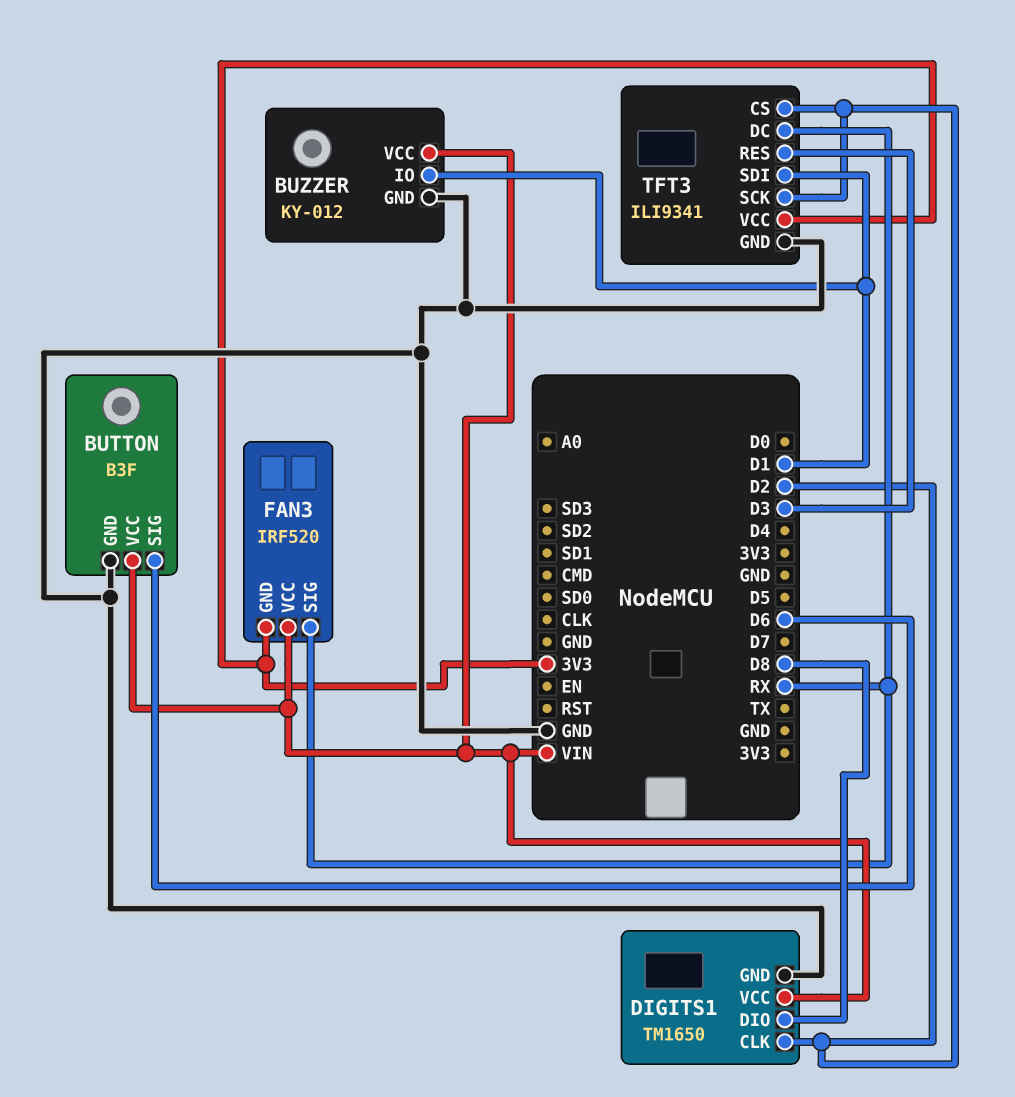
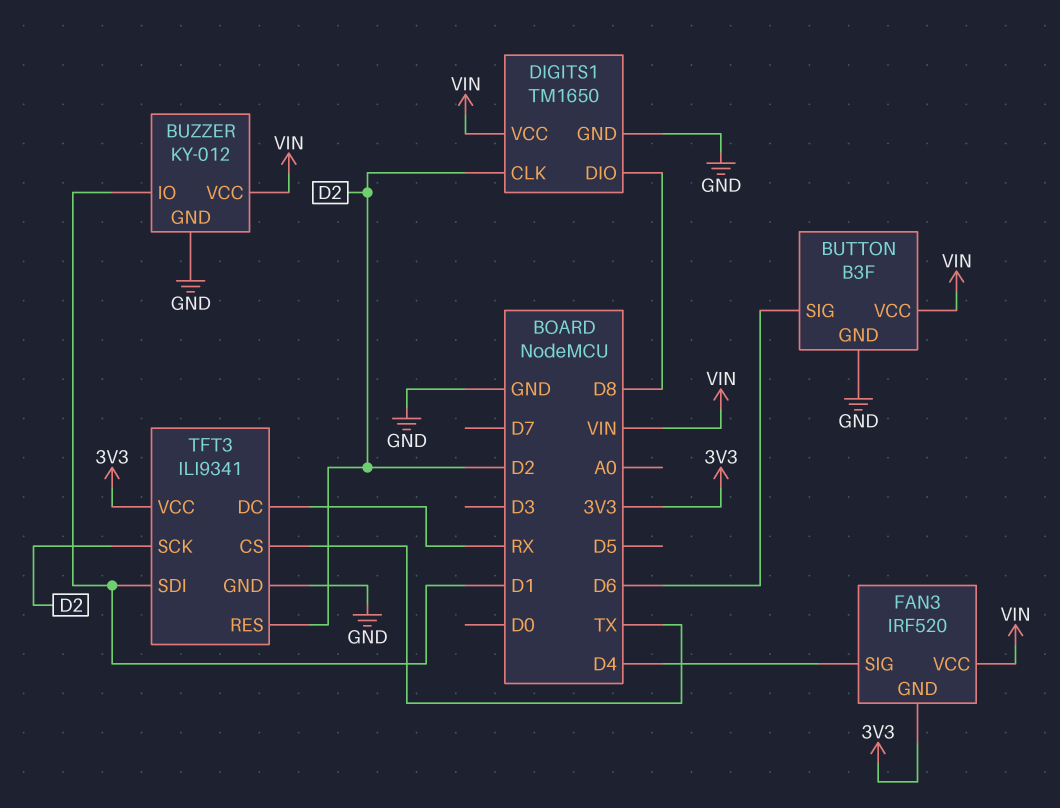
FAN3 pin SIG: RX -> D4
TFT3 pin CS: D2 -> TX
TFT3 pin RES: D3 -> D2

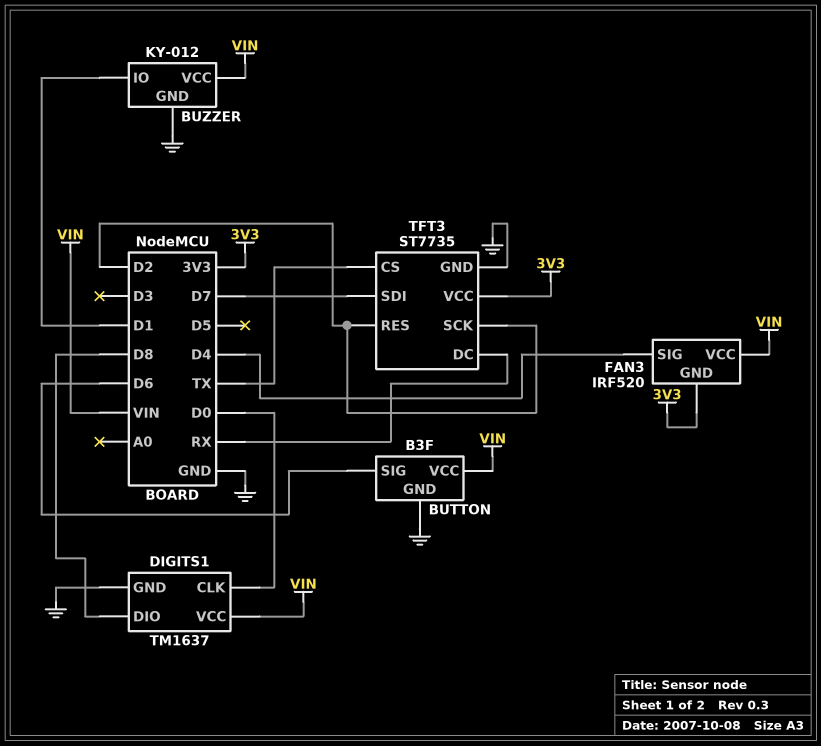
DIGITS1: TM1650 -> TM1637
DIGITS1 pin CLK: D2 -> D0
TFT3: ILI9341 -> ST7735
TFT3 pin SDI: D1 -> D7

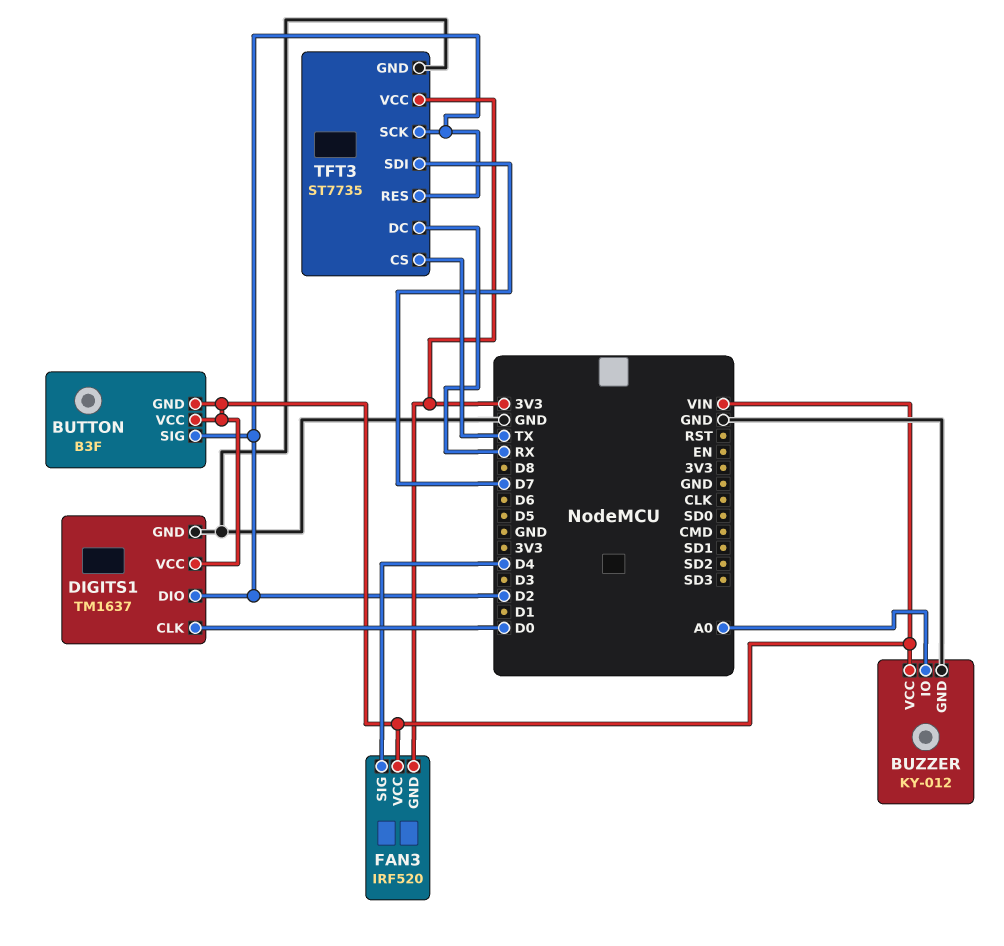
BUTTON pin GND: GND -> VIN
BUTTON pin SIG: D6 -> D2
BUZZER pin IO: D1 -> A0
DIGITS1 pin DIO: D8 -> D2

